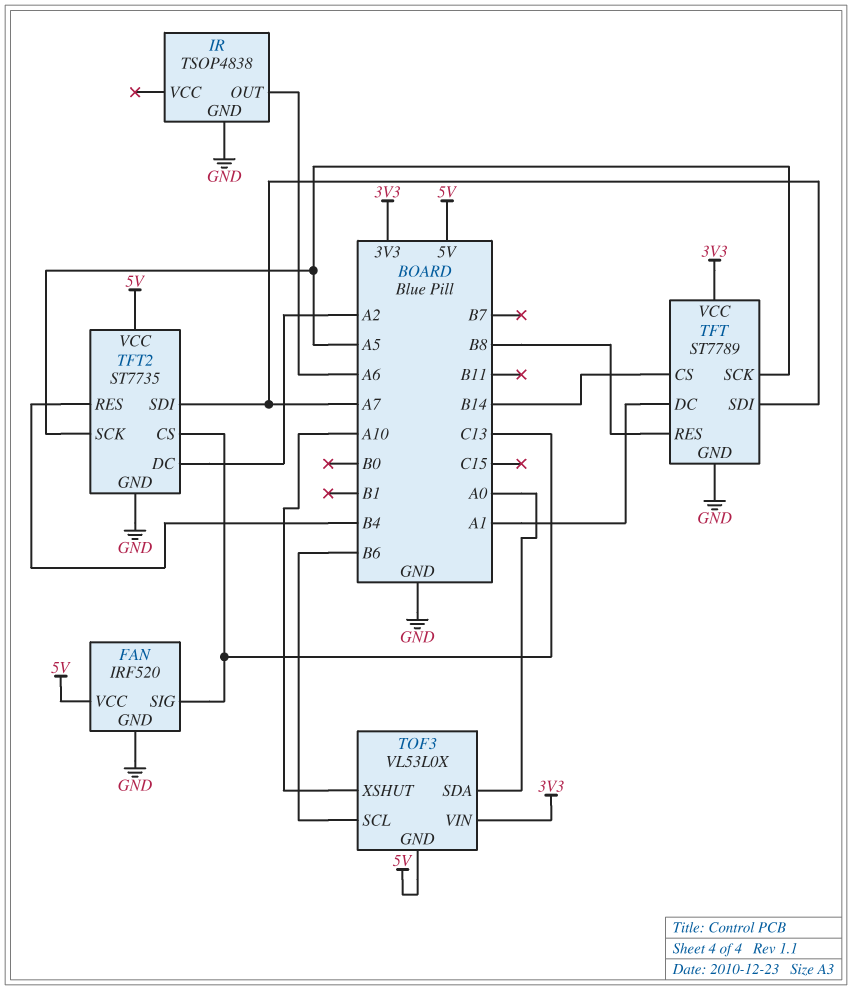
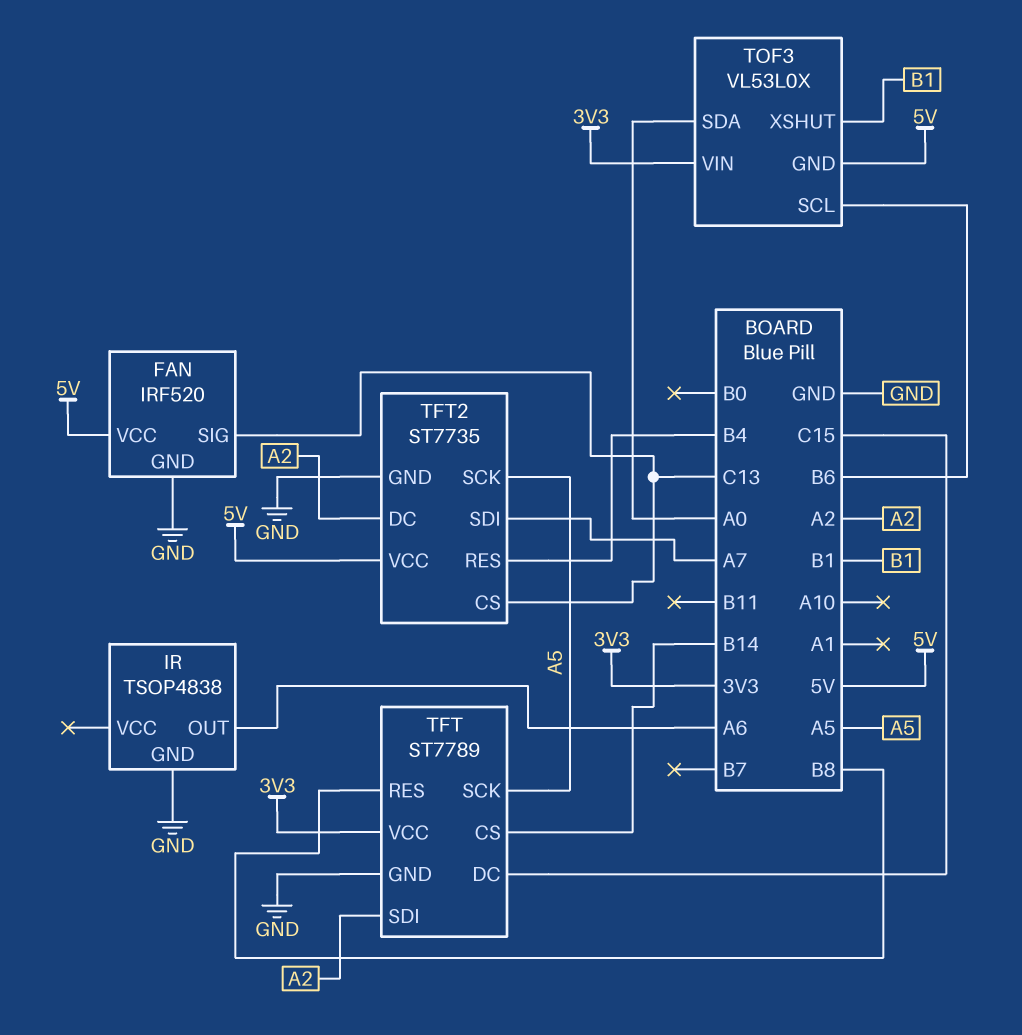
TFT pin DC: A1 -> C15
TFT pin SDI: A7 -> A2
TOF3 pin XSHUT: A10 -> B1

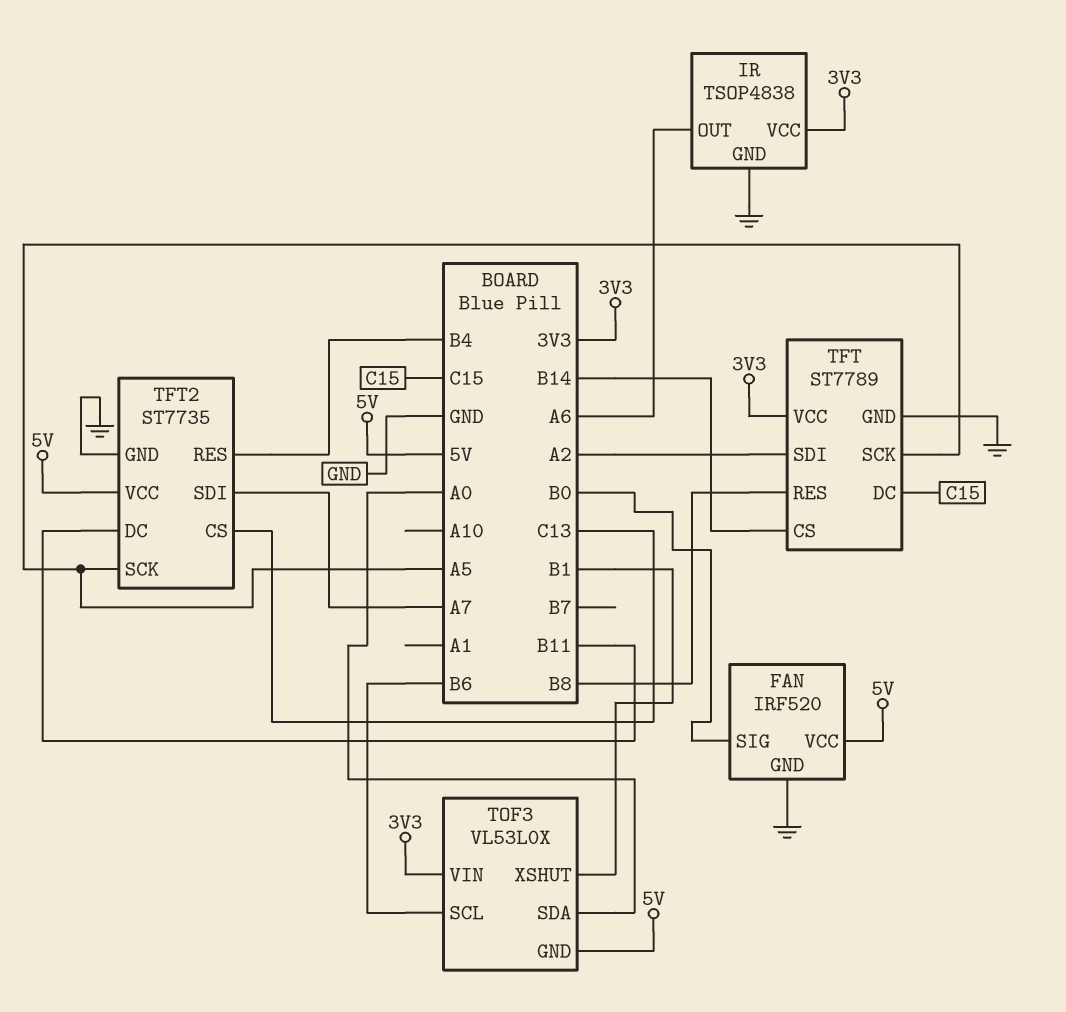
FAN pin SIG: C13 -> B0
IR pin VCC: none -> 3V3
TFT2 pin DC: A2 -> B11

